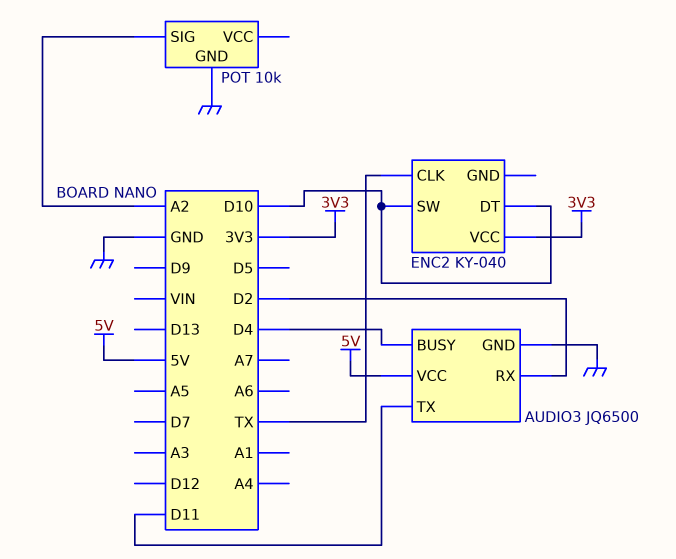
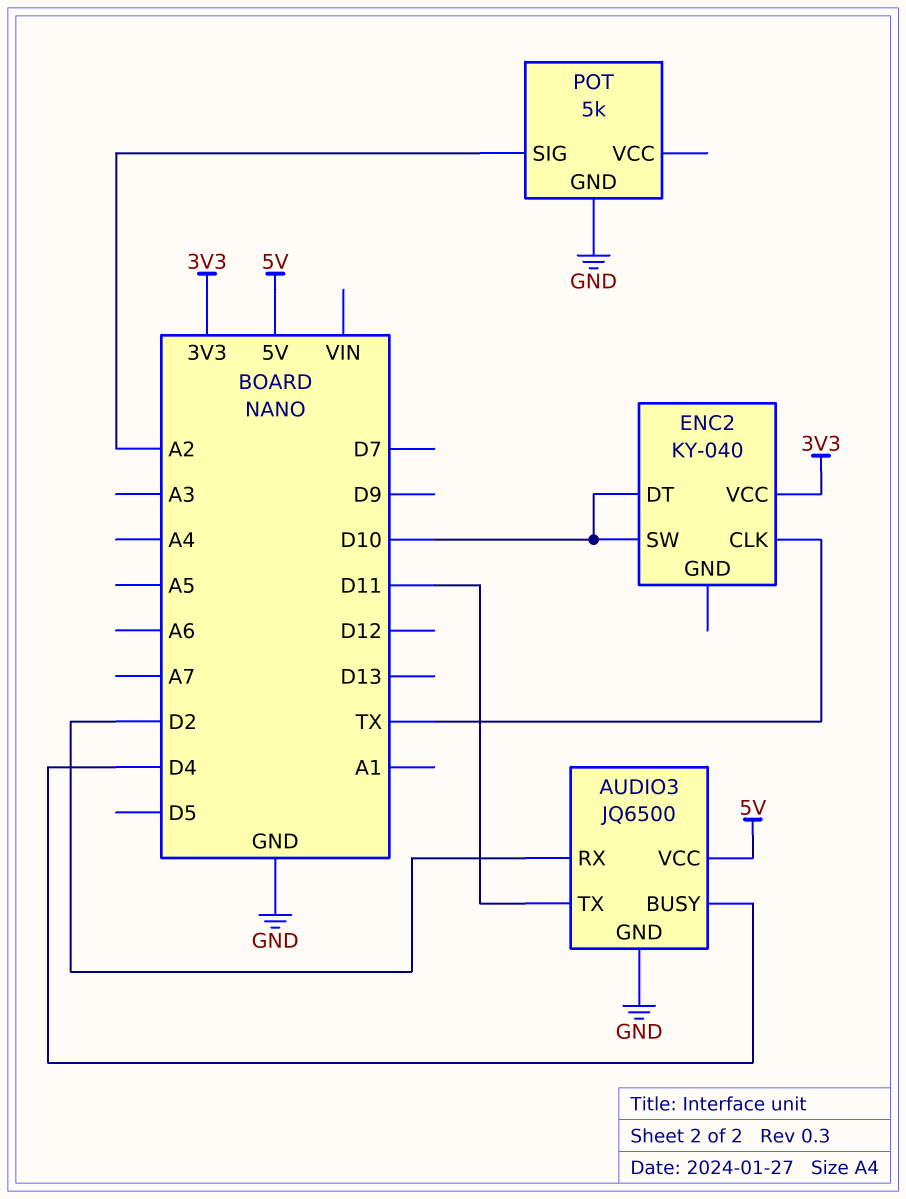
POT: 10k -> 5k

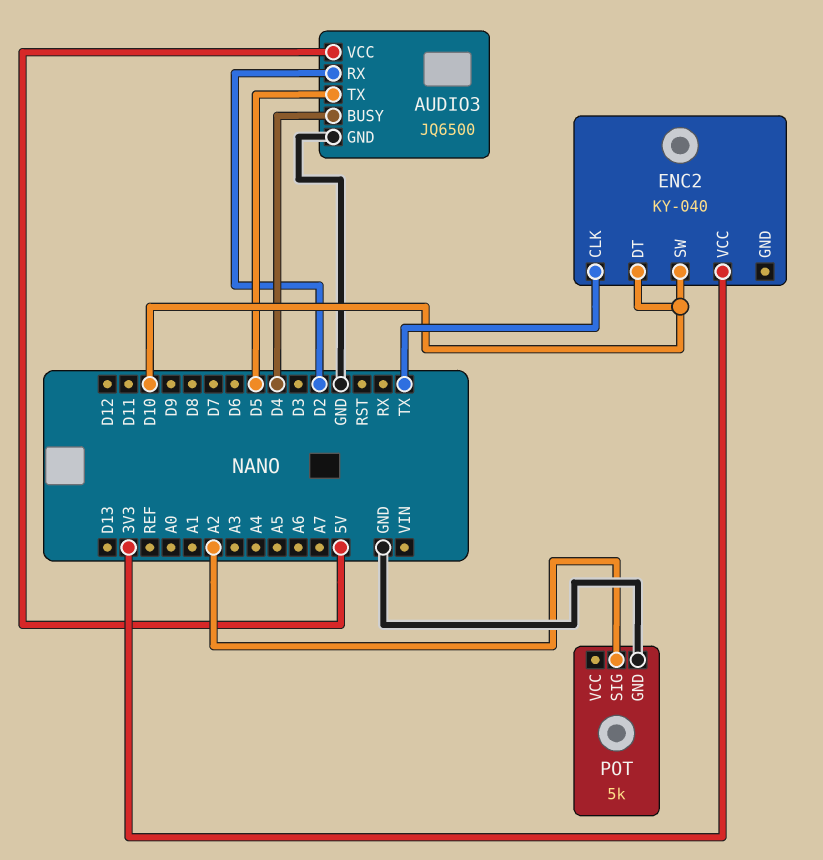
AUDIO3 pin TX: D11 -> D5

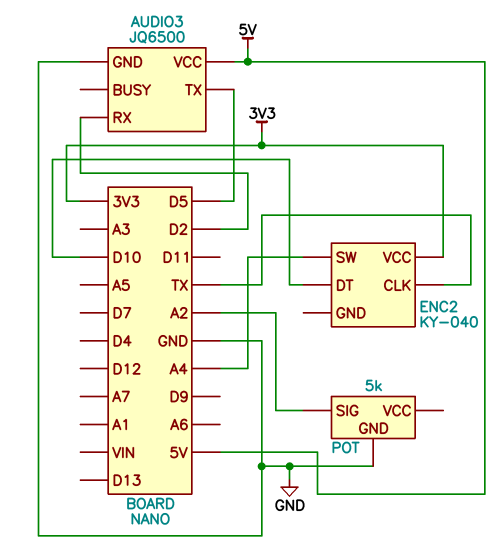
AUDIO3 pin BUSY: D4 -> none
ENC2 pin SW: D10 -> A4

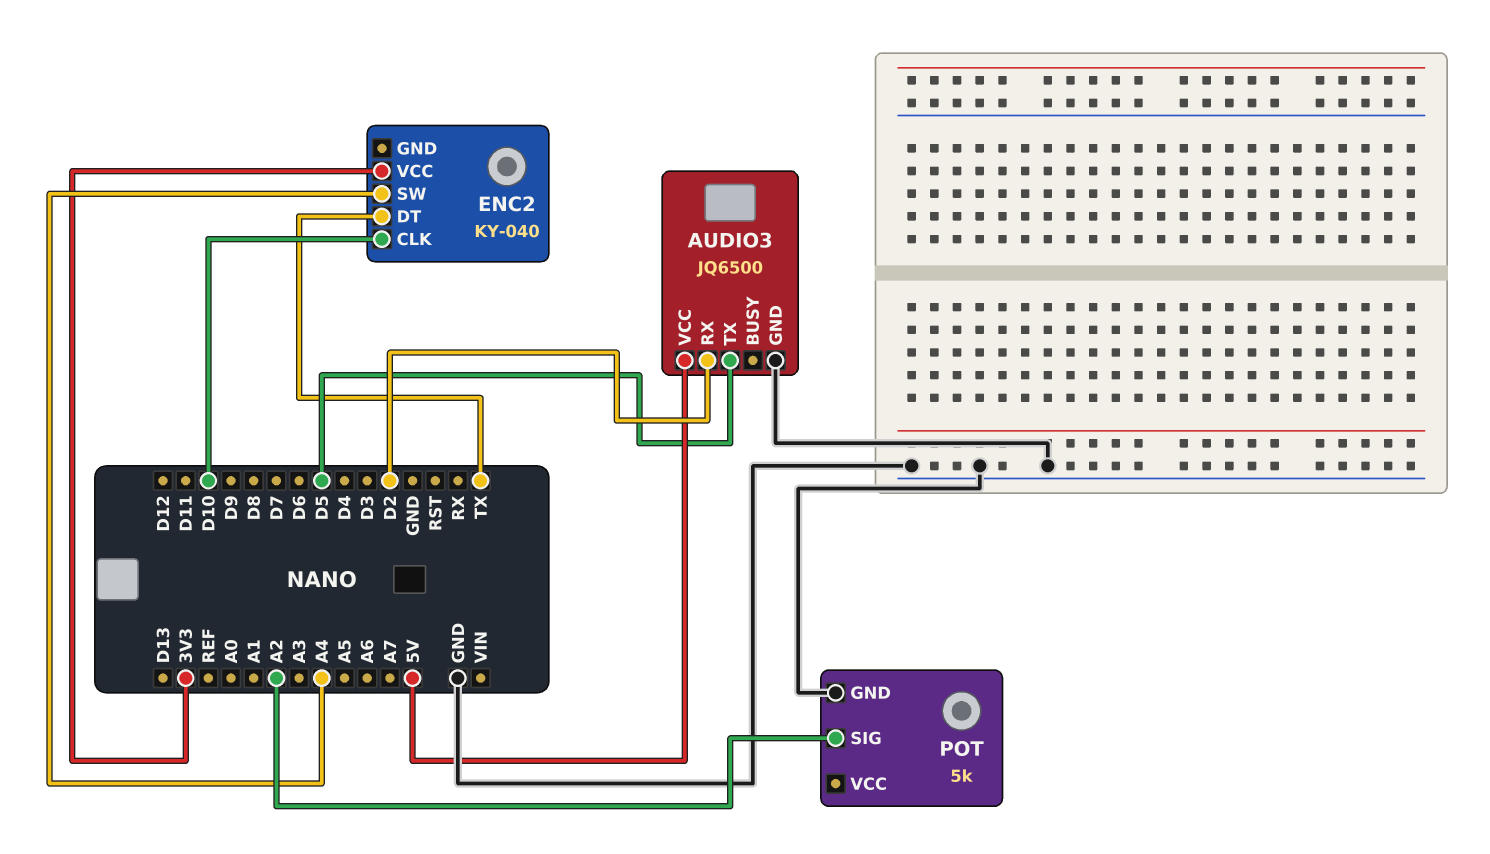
ENC2 pin CLK: TX -> D10
ENC2 pin DT: D10 -> TX

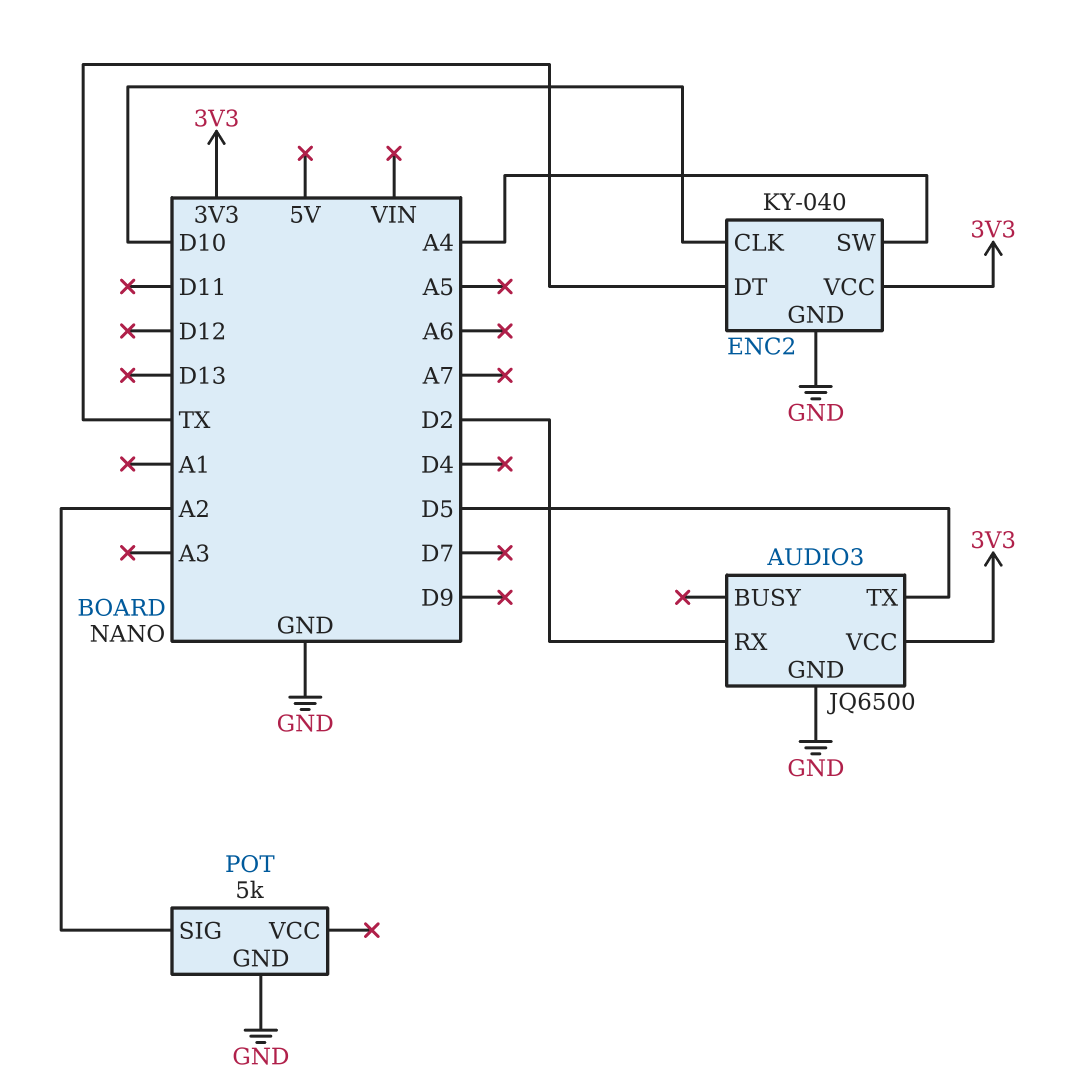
AUDIO3 pin VCC: 5V -> 3V3
ENC2 pin GND: none -> GND

